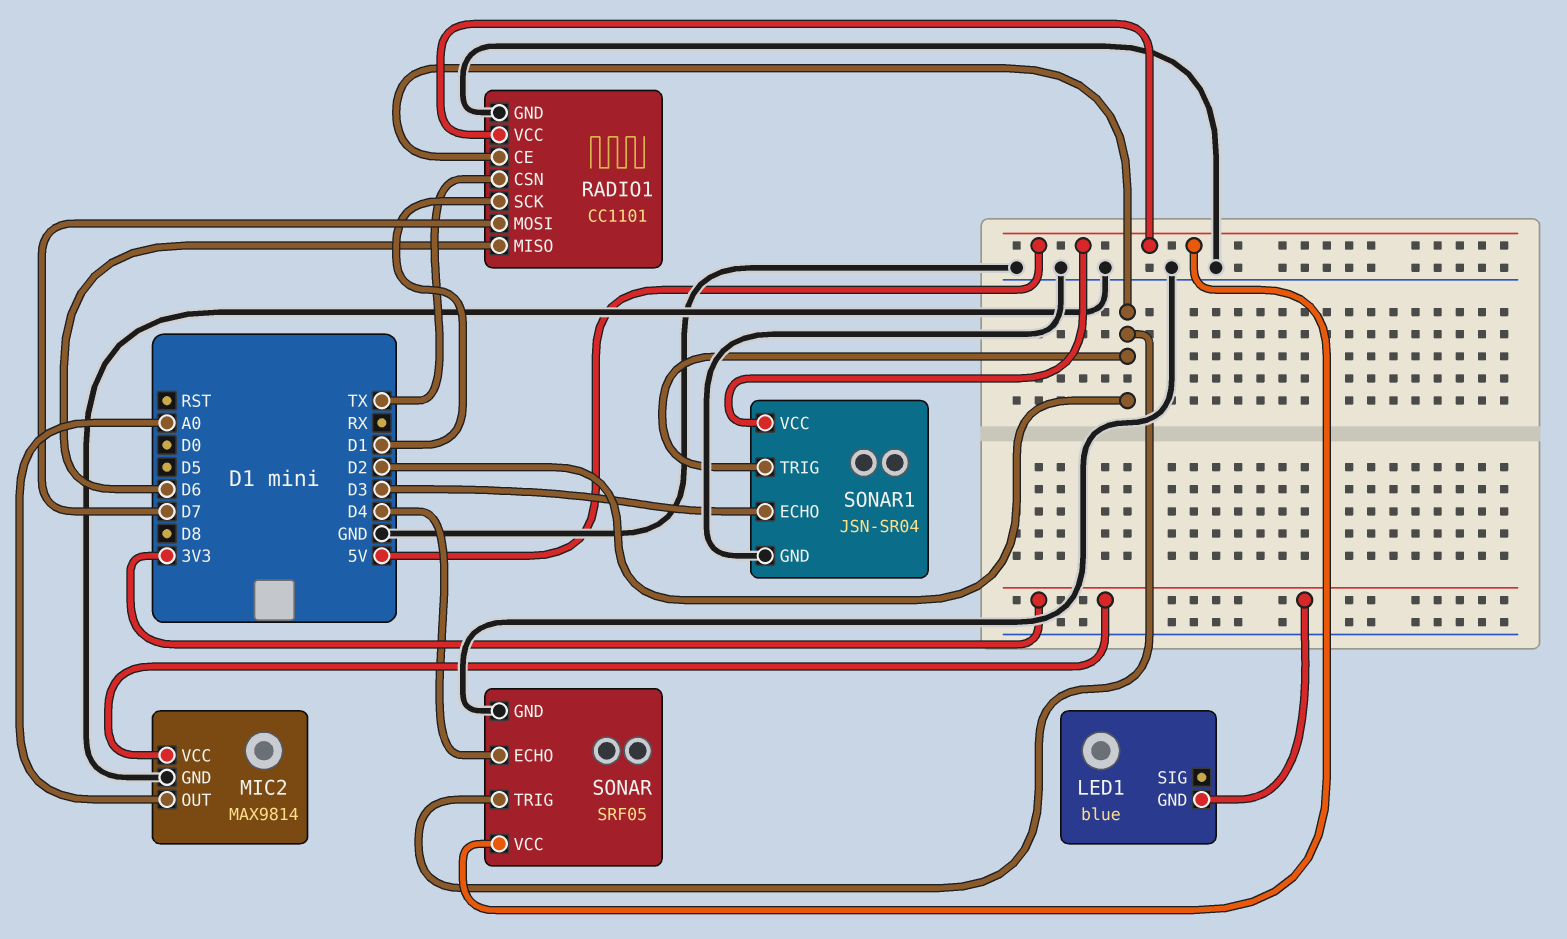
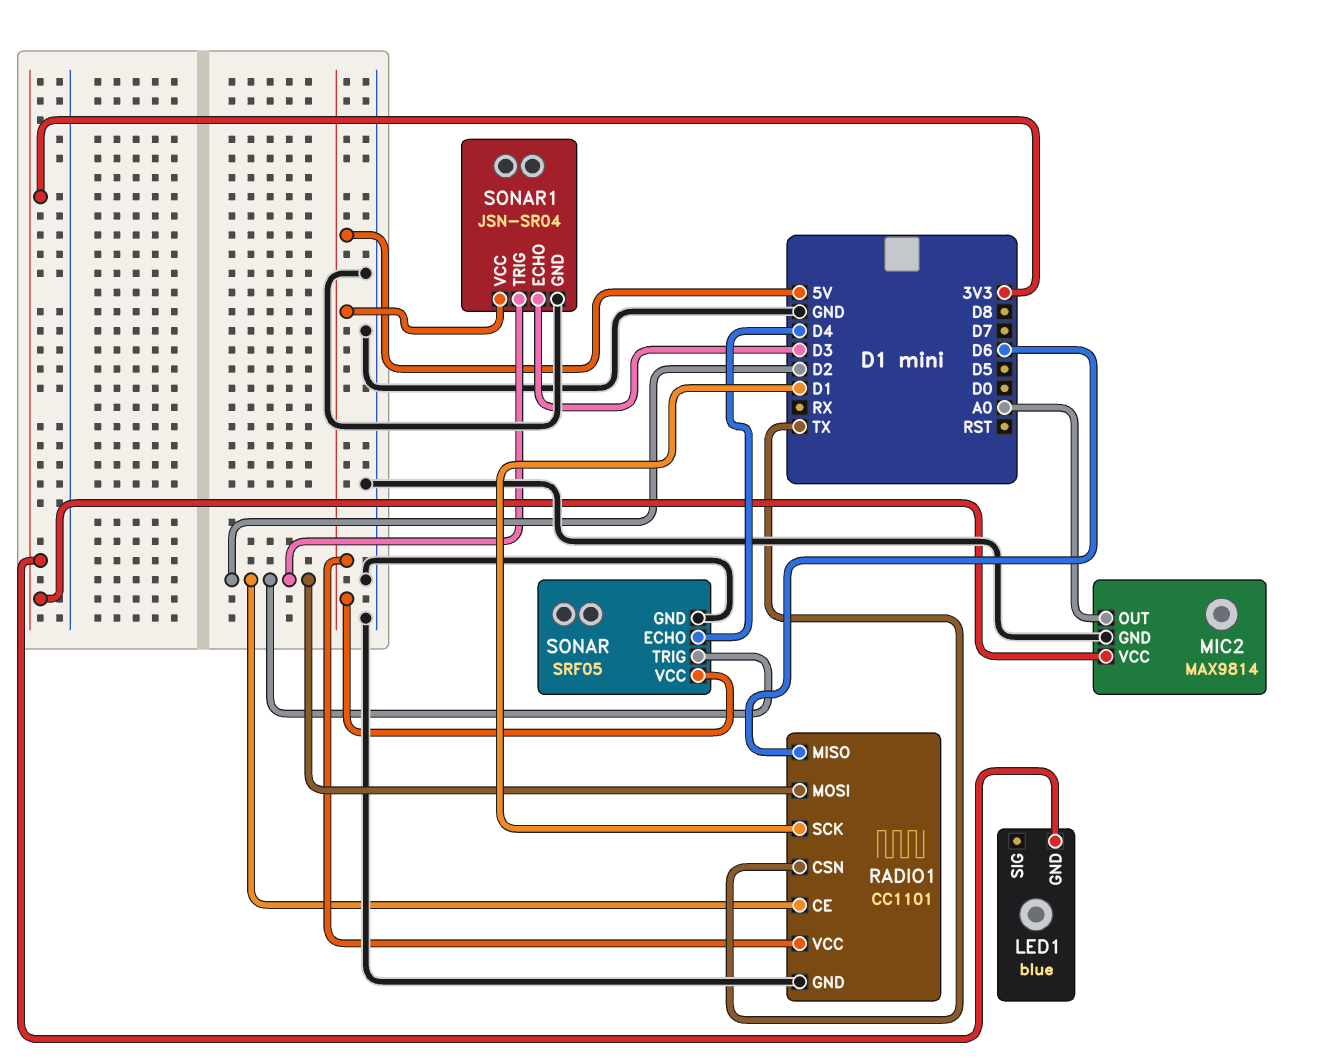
RADIO1 pin MOSI: D7 -> D2

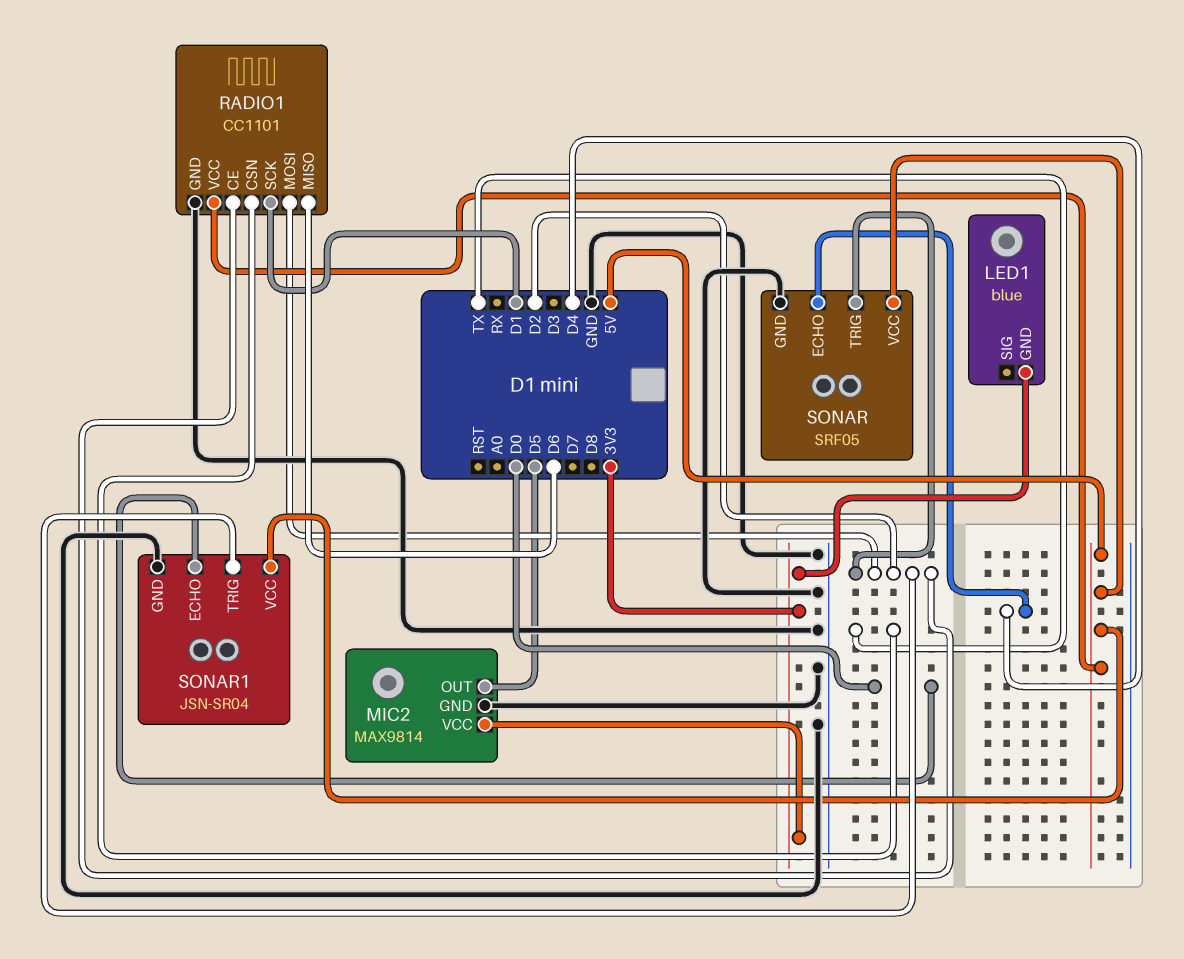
MIC2 pin OUT: A0 -> D5
SONAR1 pin ECHO: D3 -> D0

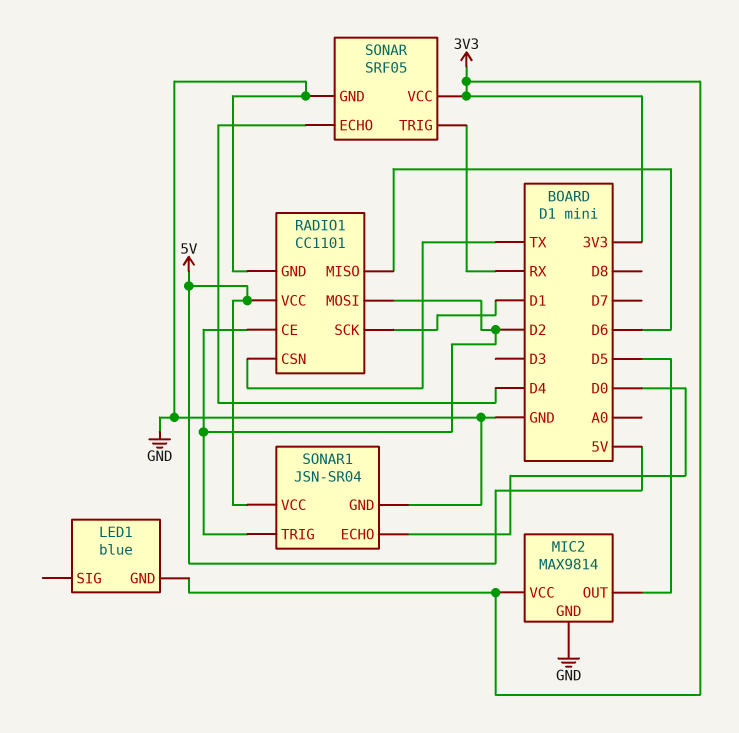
SONAR pin TRIG: D2 -> RX
SONAR pin VCC: 5V -> 3V3

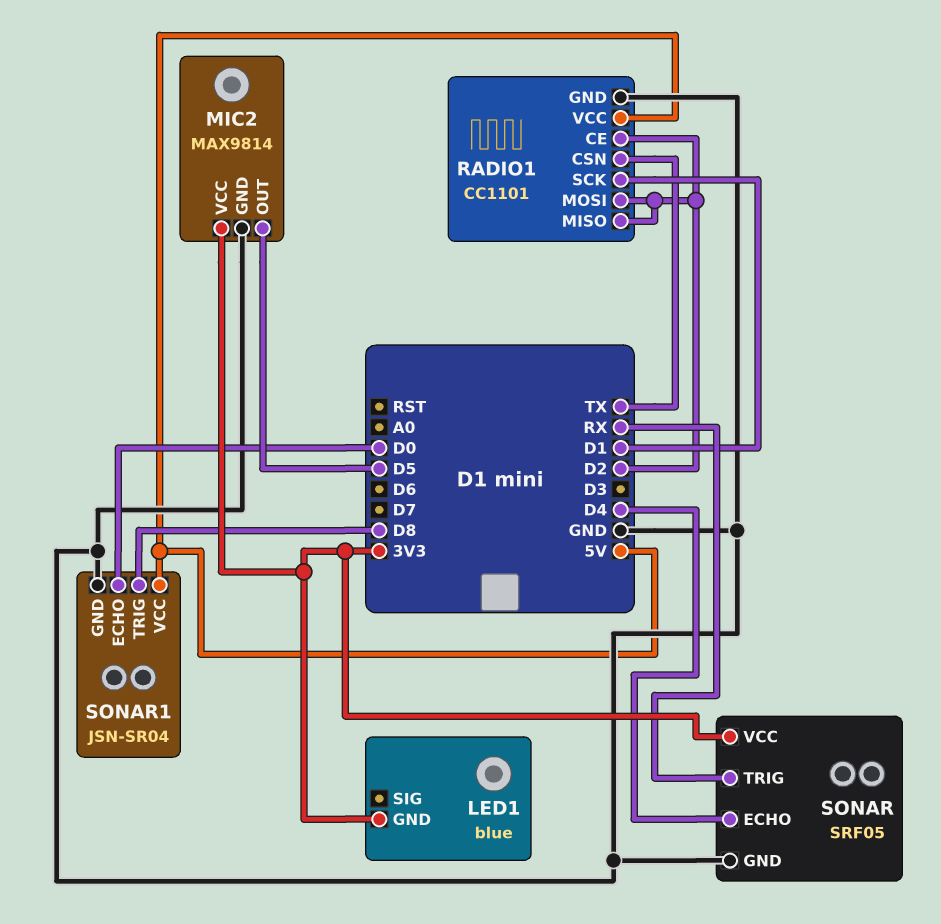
RADIO1 pin MISO: D6 -> D2
SONAR1 pin TRIG: D2 -> D8

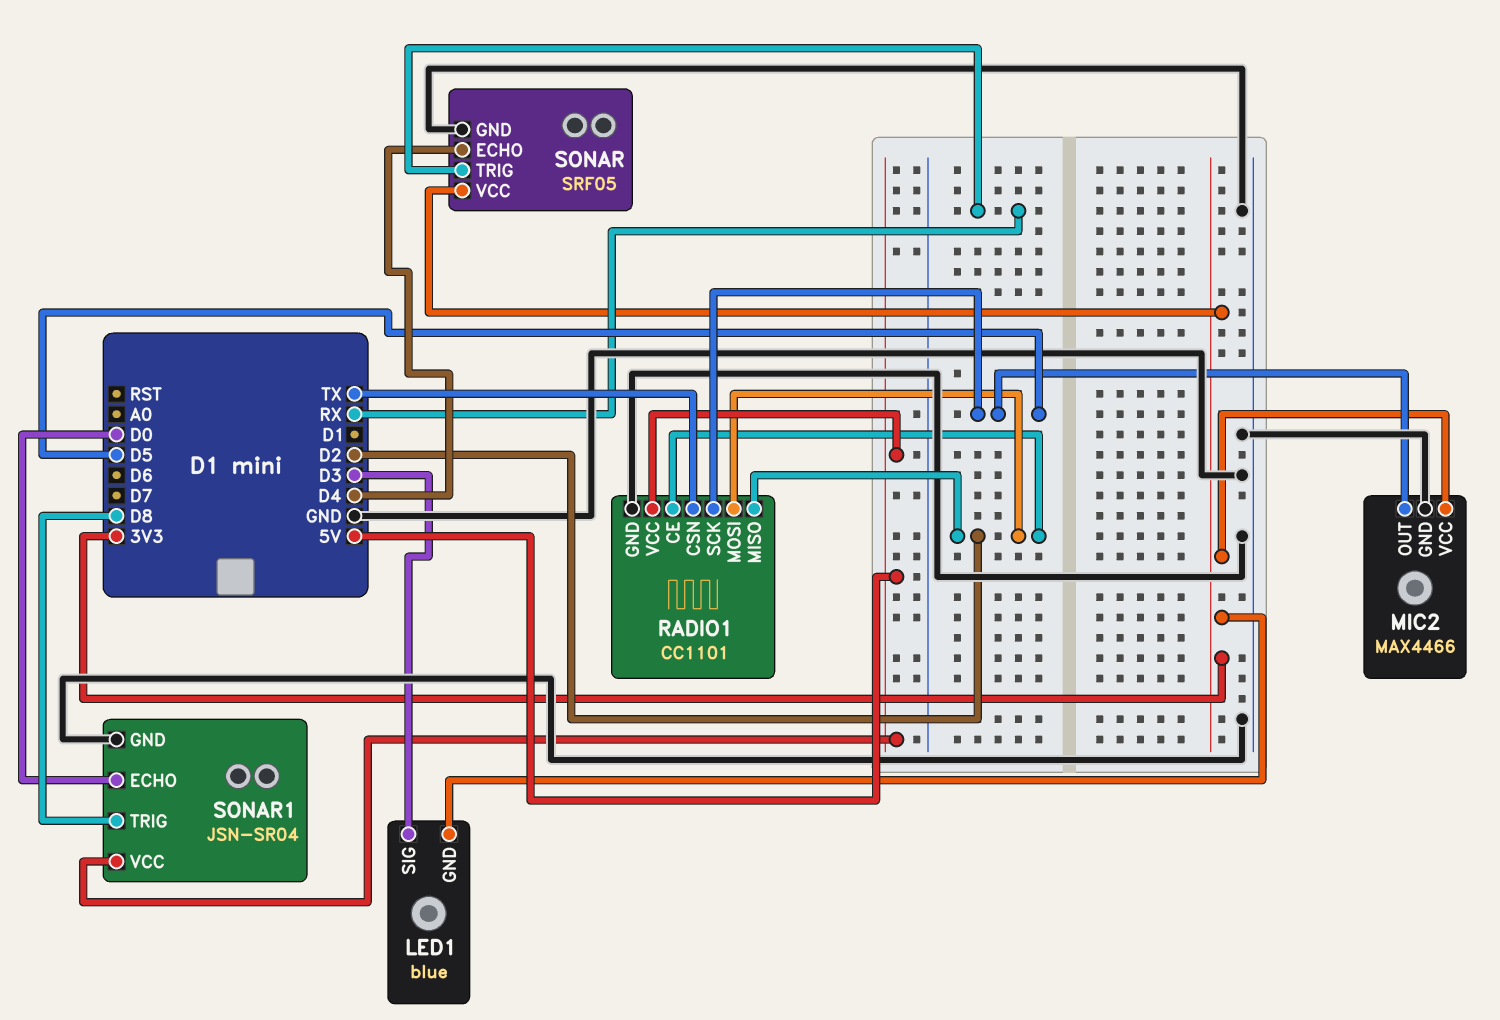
LED1 pin SIG: none -> D3
MIC2: MAX9814 -> MAX4466
RADIO1 pin SCK: D1 -> D5

